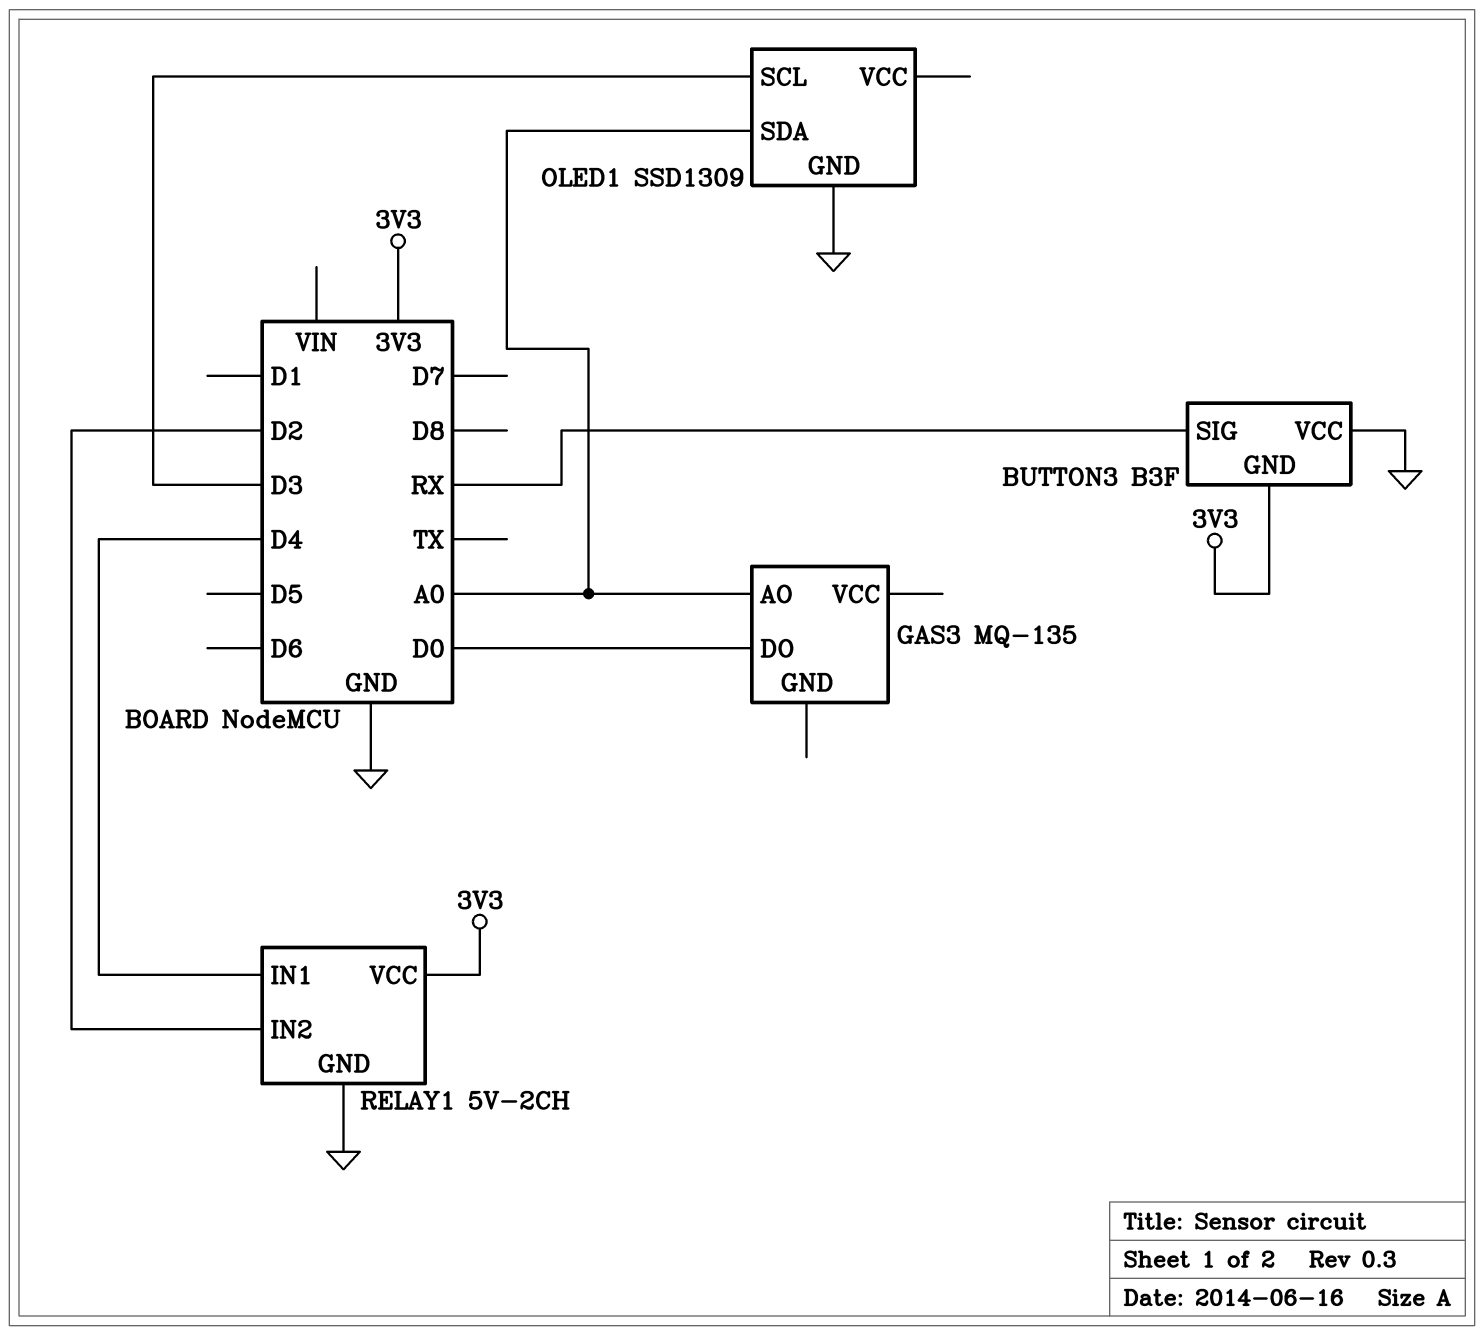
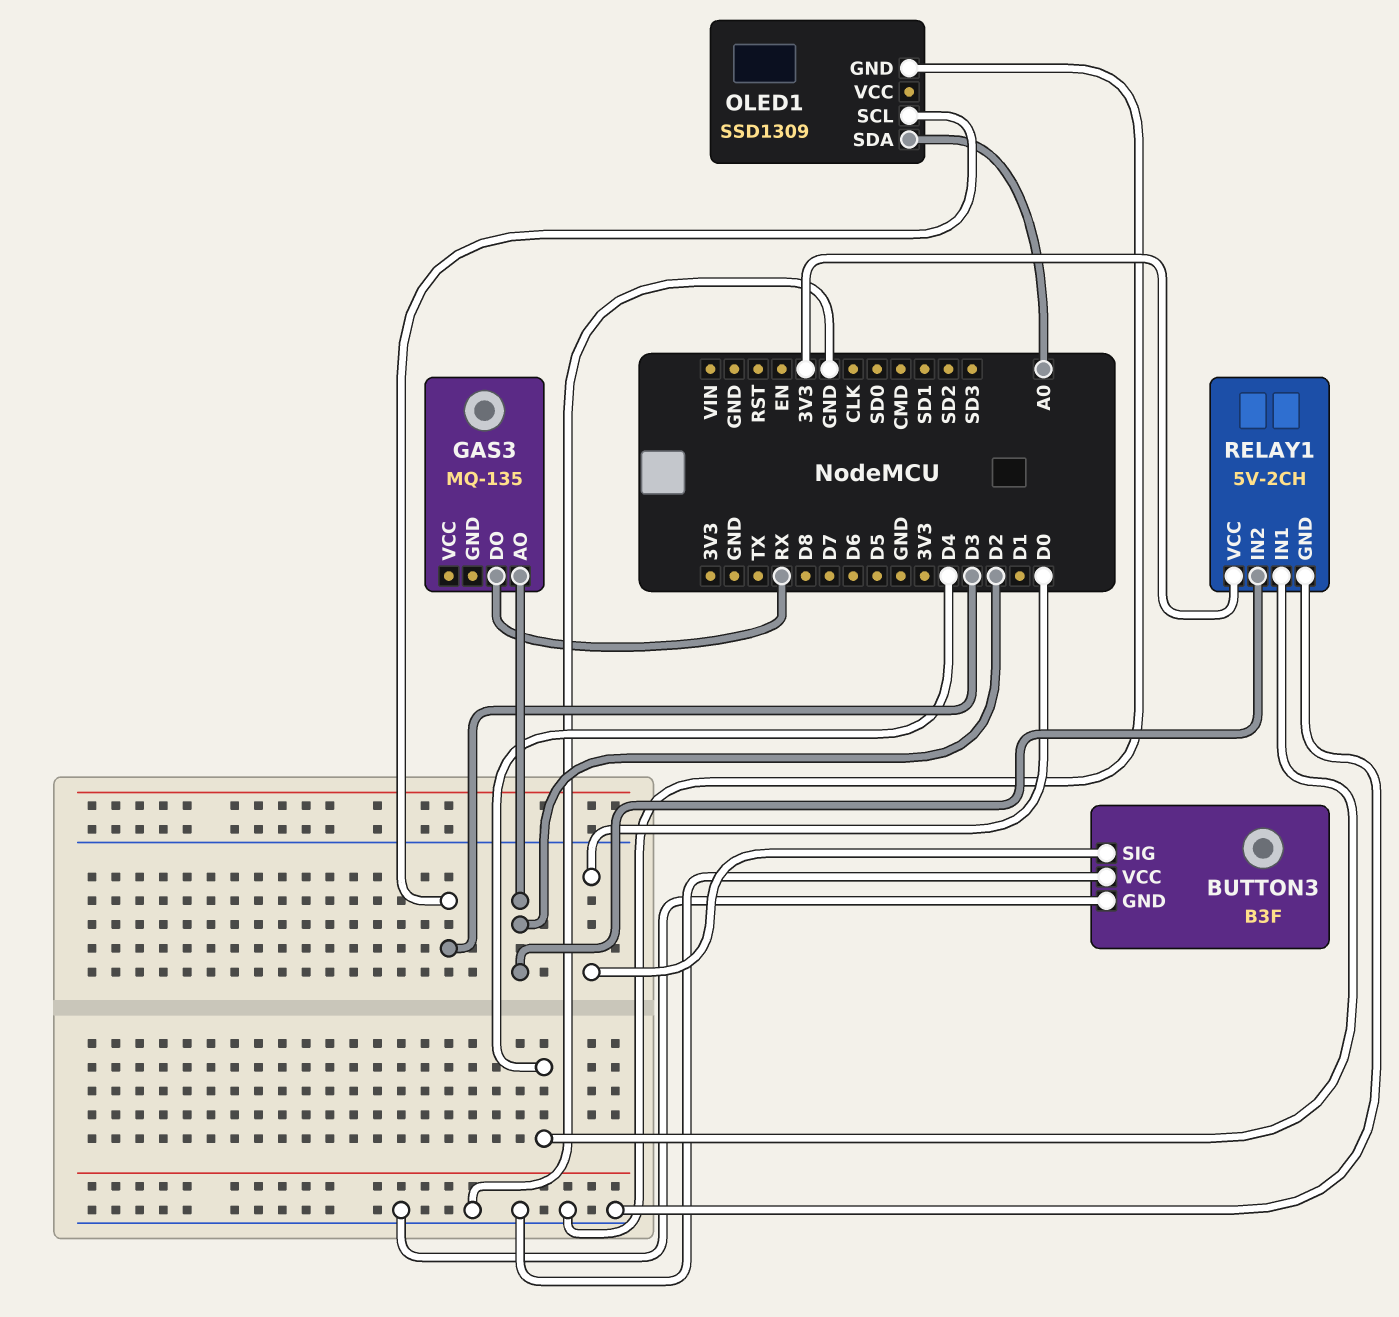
BUTTON3 pin GND: 3V3 -> GND
BUTTON3 pin SIG: RX -> D0
GAS3 pin AO: A0 -> D2
GAS3 pin DO: D0 -> RX

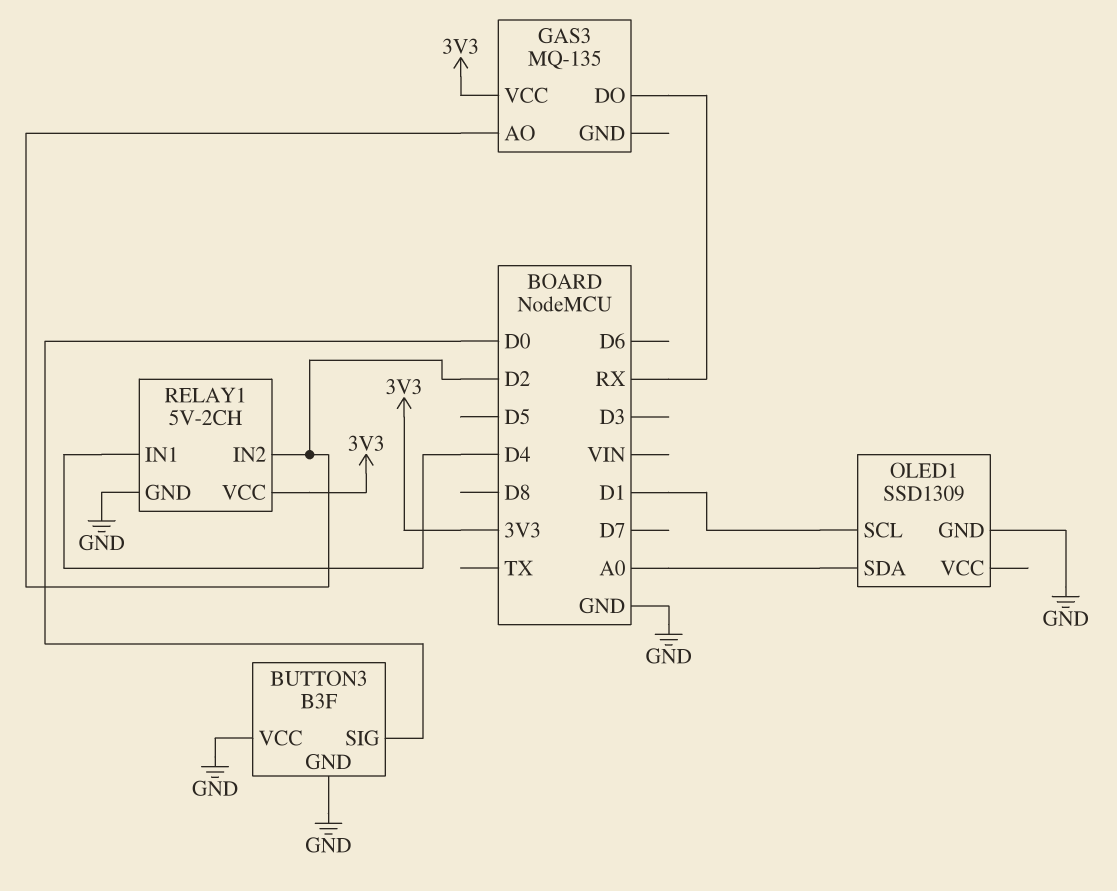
GAS3 pin VCC: none -> 3V3
OLED1 pin SCL: D3 -> D1

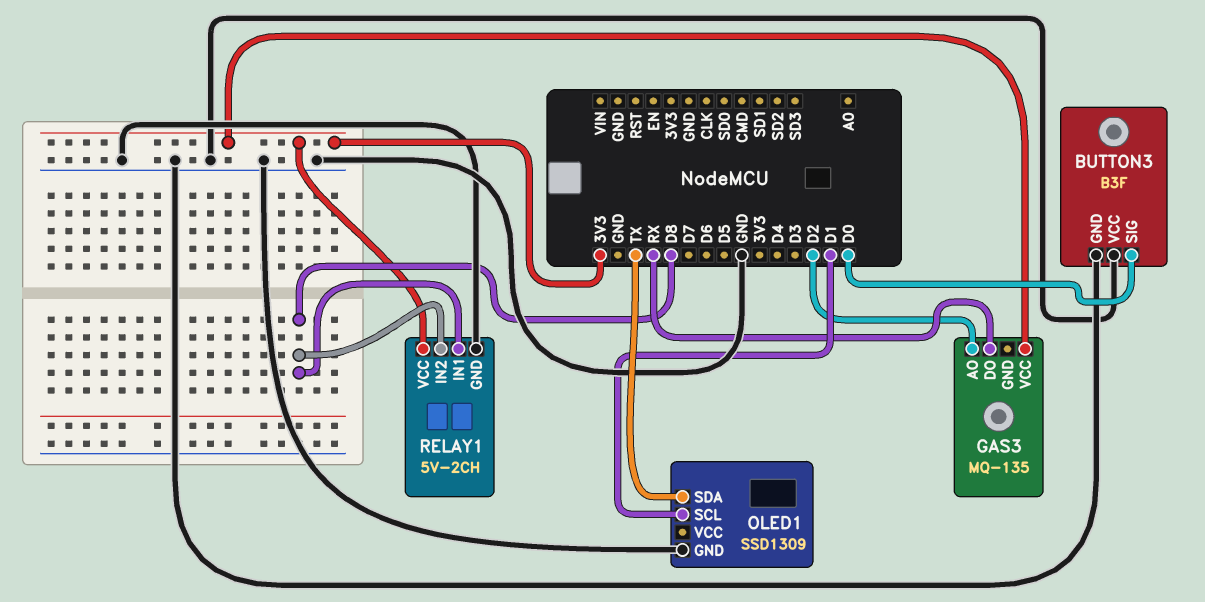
OLED1 pin SDA: A0 -> TX
RELAY1 pin IN1: D4 -> D8
RELAY1 pin IN2: D2 -> D8

